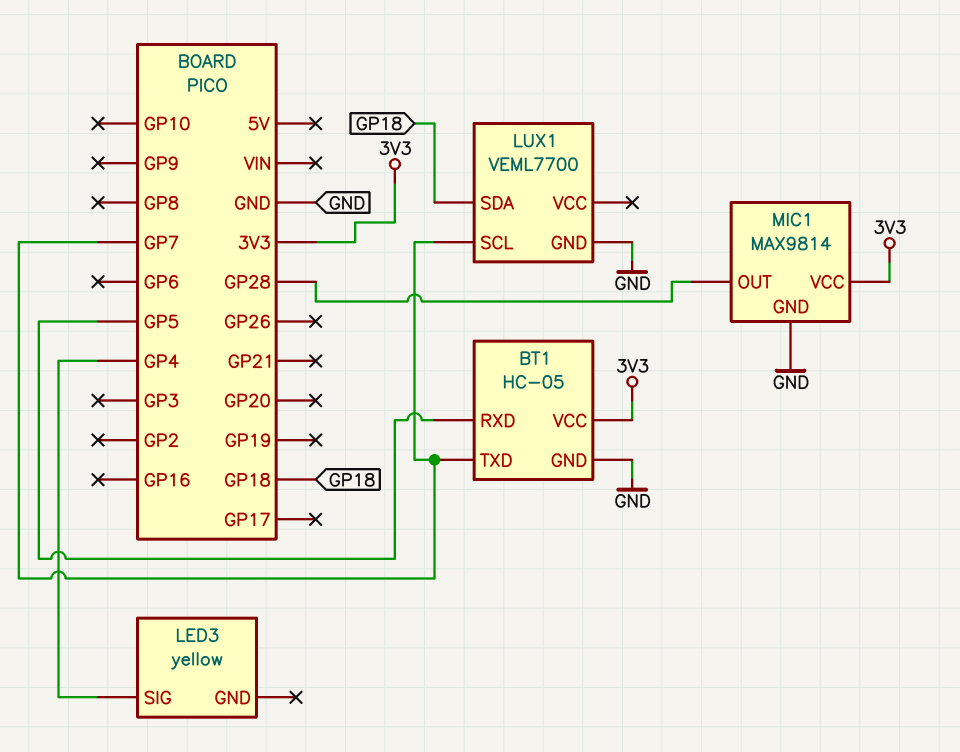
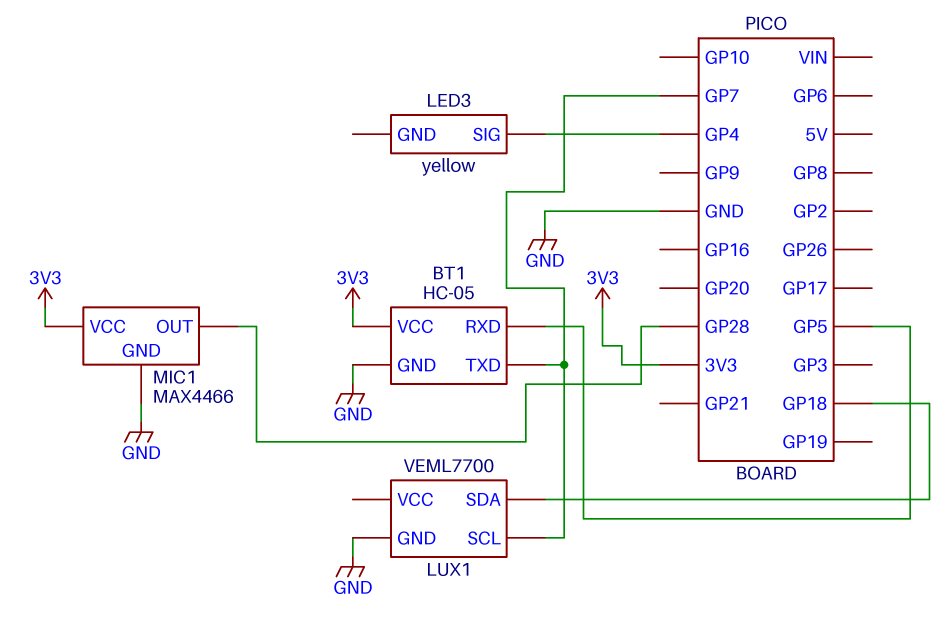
MIC1: MAX9814 -> MAX4466

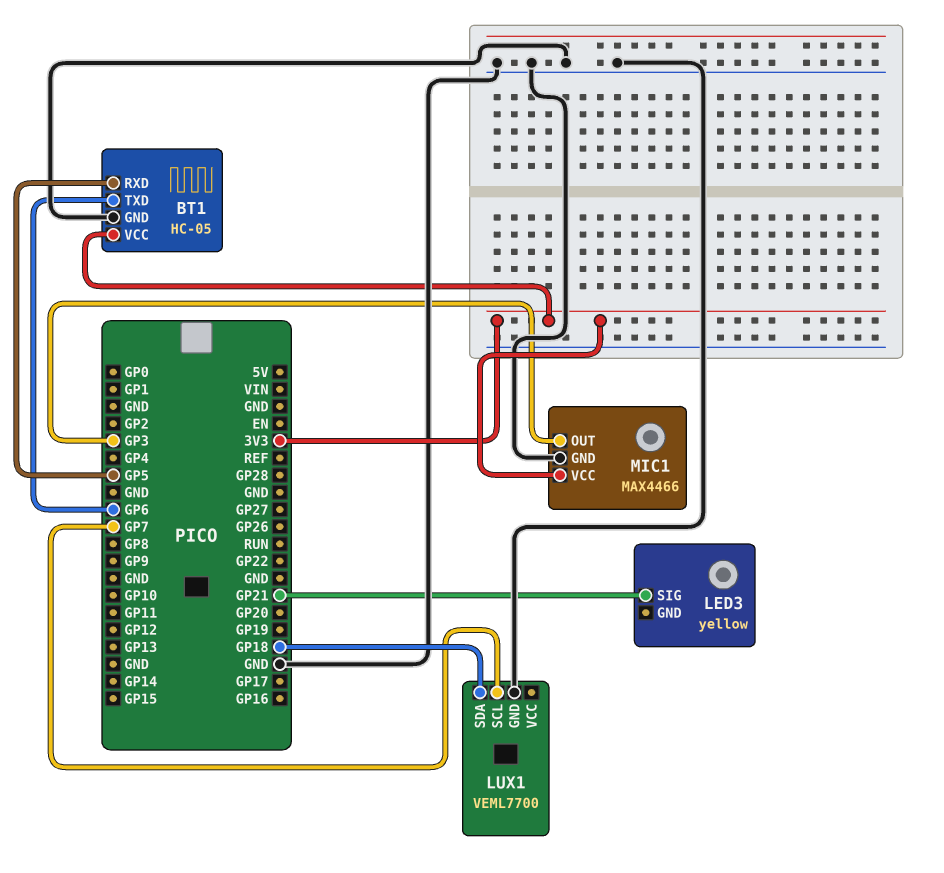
BT1 pin TXD: GP7 -> GP6
LED3 pin SIG: GP4 -> GP21
MIC1 pin OUT: GP28 -> GP3

